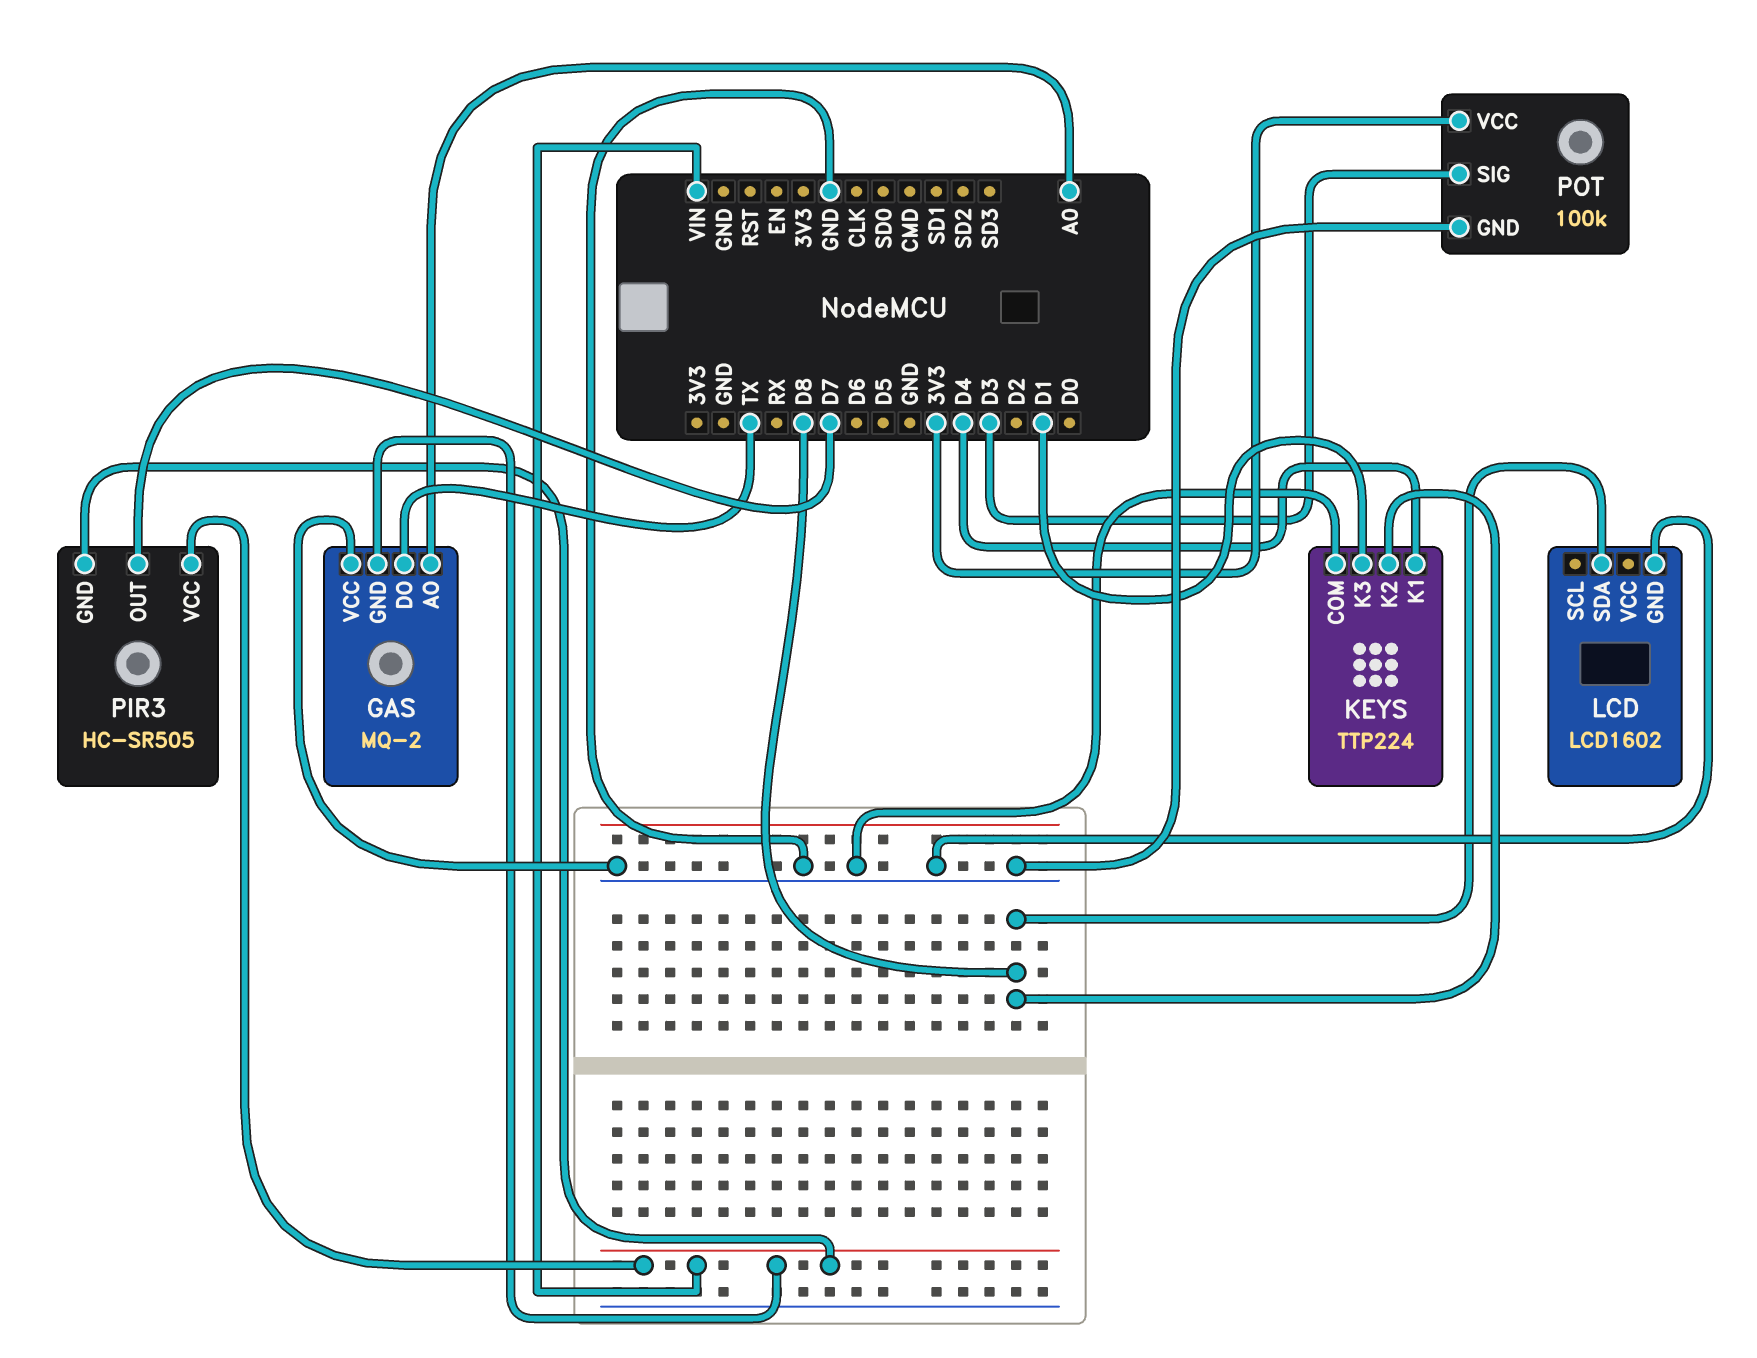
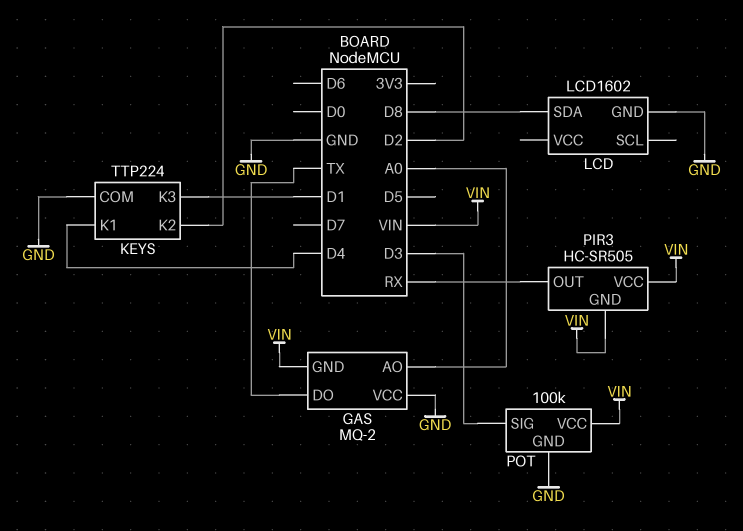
KEYS pin K2: D8 -> D2
PIR3 pin OUT: D7 -> RX
POT pin VCC: 3V3 -> VIN

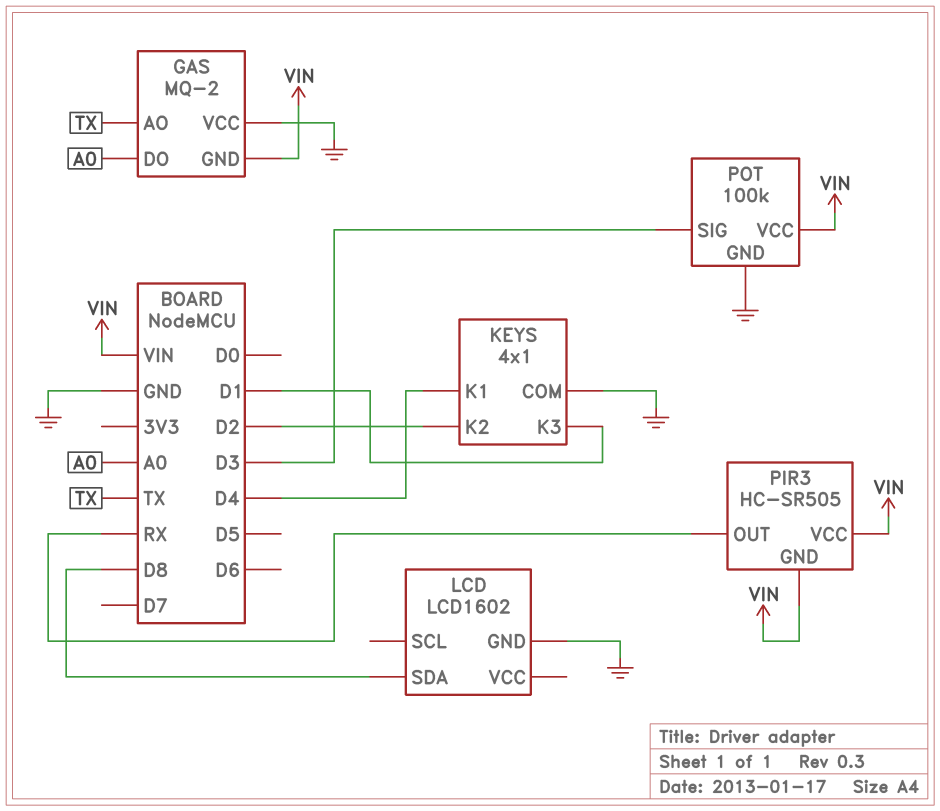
GAS pin AO: A0 -> TX
GAS pin DO: TX -> A0
KEYS: TTP224 -> 4x1

